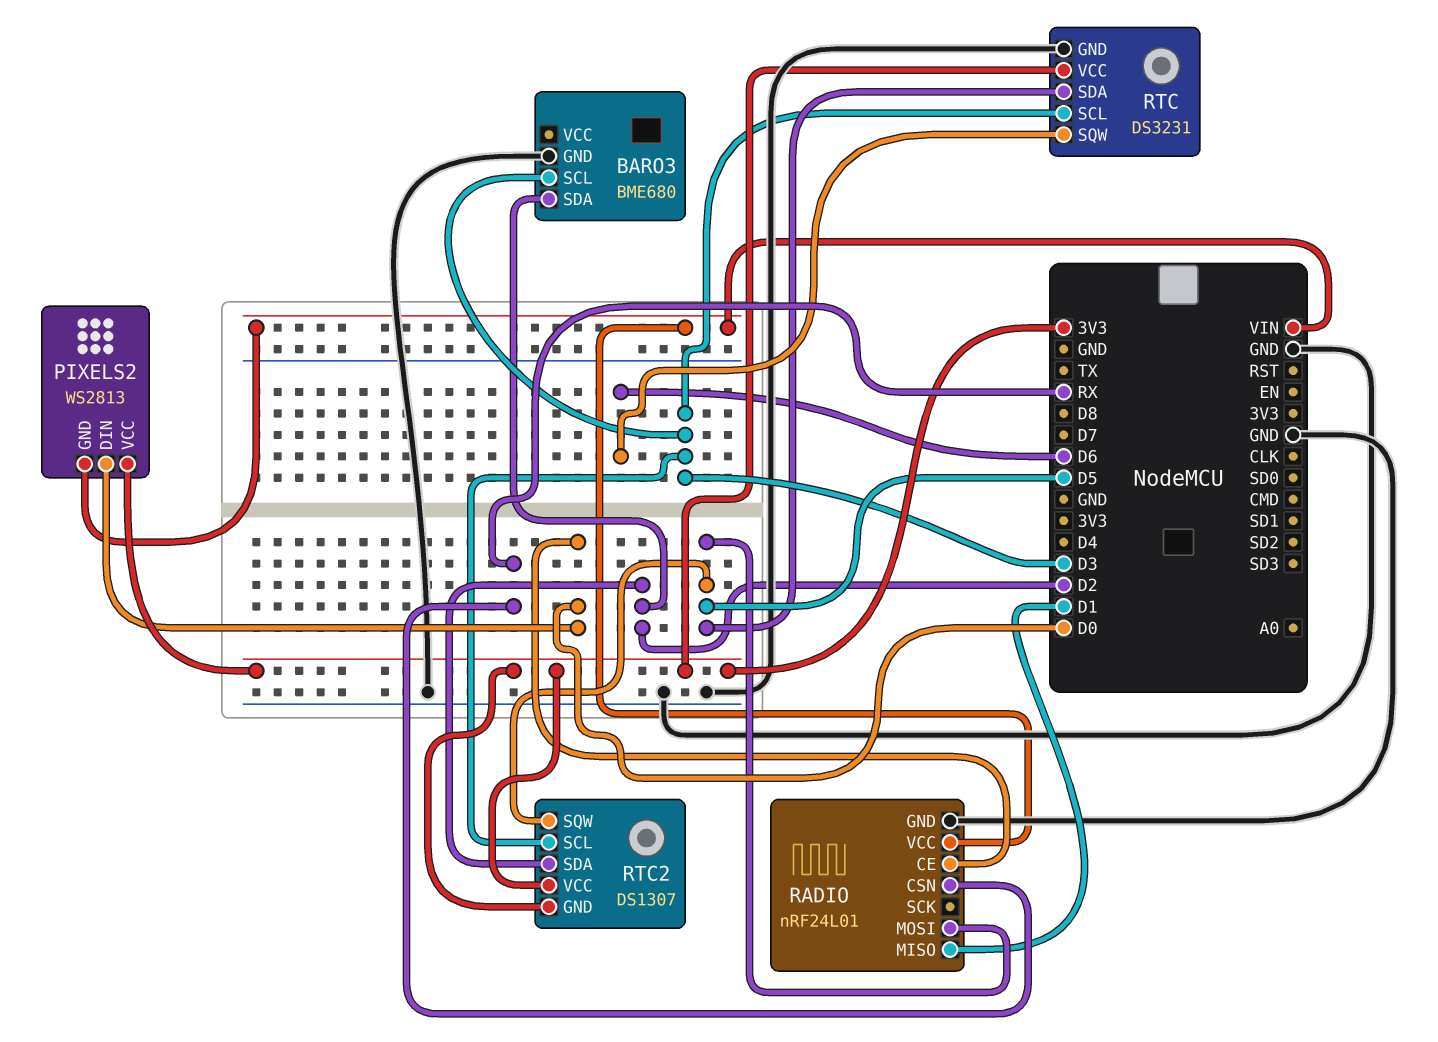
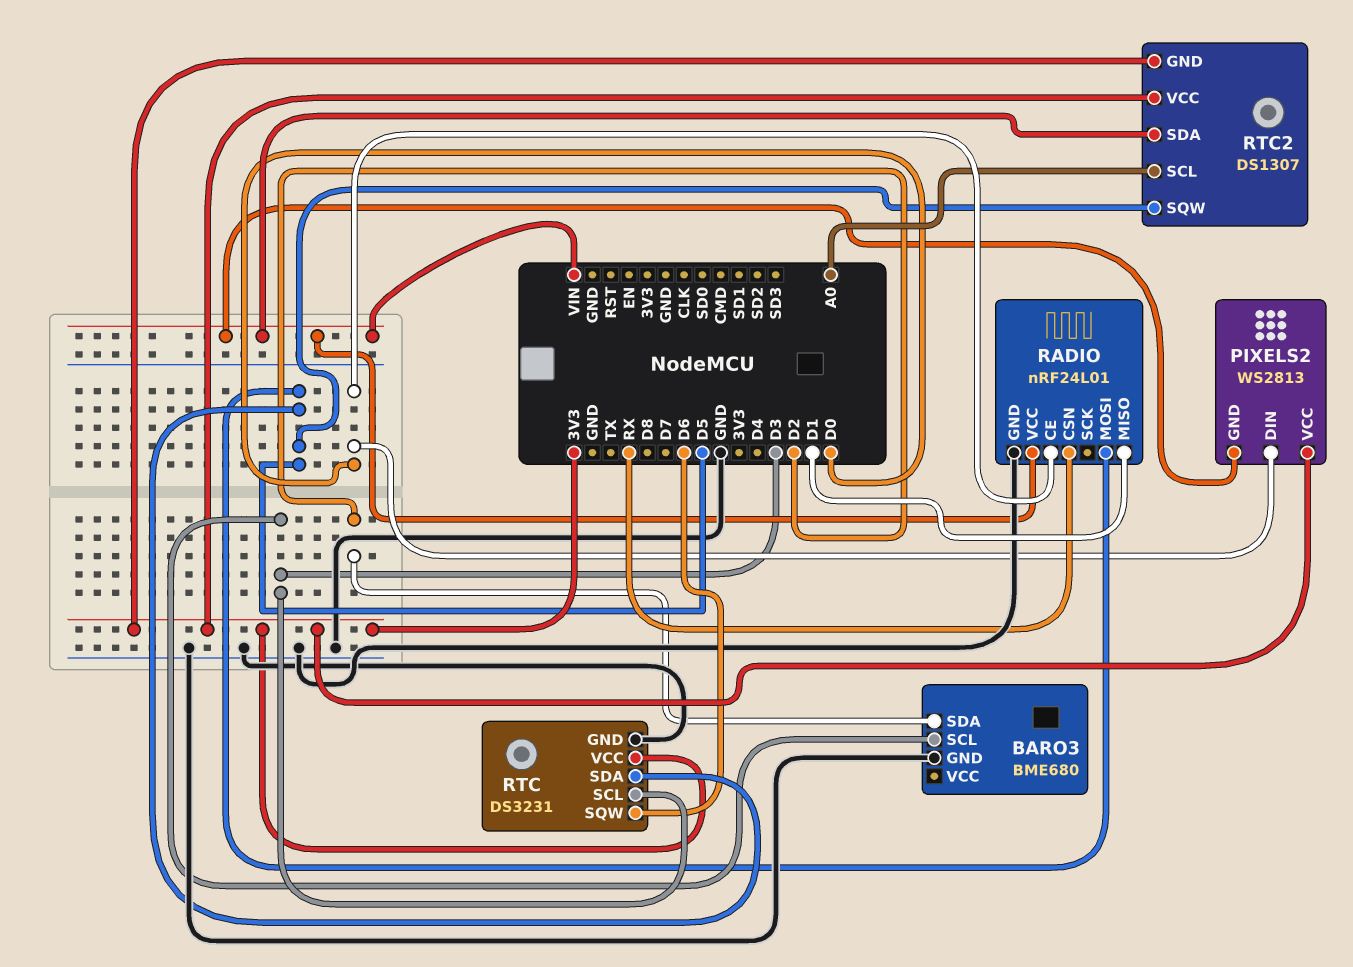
RTC2 pin SCL: D3 -> A0
RTC2 pin SDA: D2 -> VIN

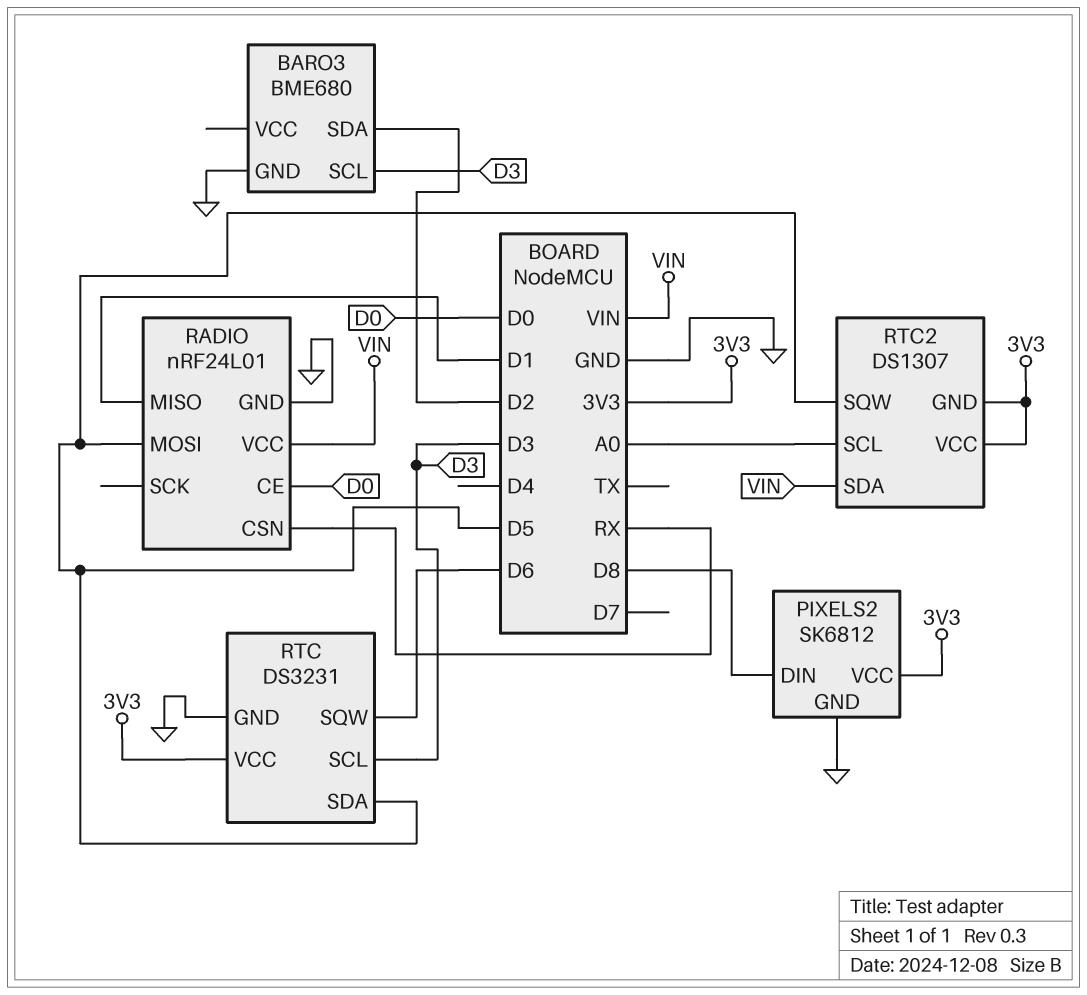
PIXELS2: WS2813 -> SK6812
PIXELS2 pin DIN: D0 -> D8
PIXELS2 pin GND: VIN -> GND

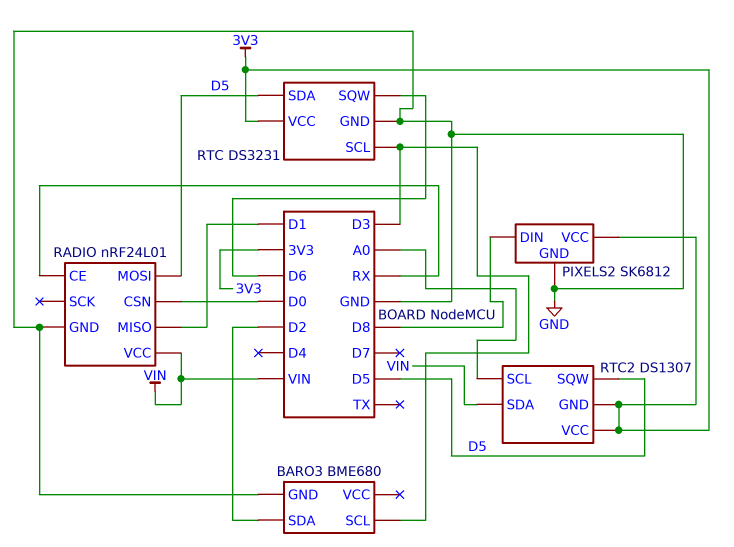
RADIO pin CE: D0 -> RX
RADIO pin CSN: RX -> D0

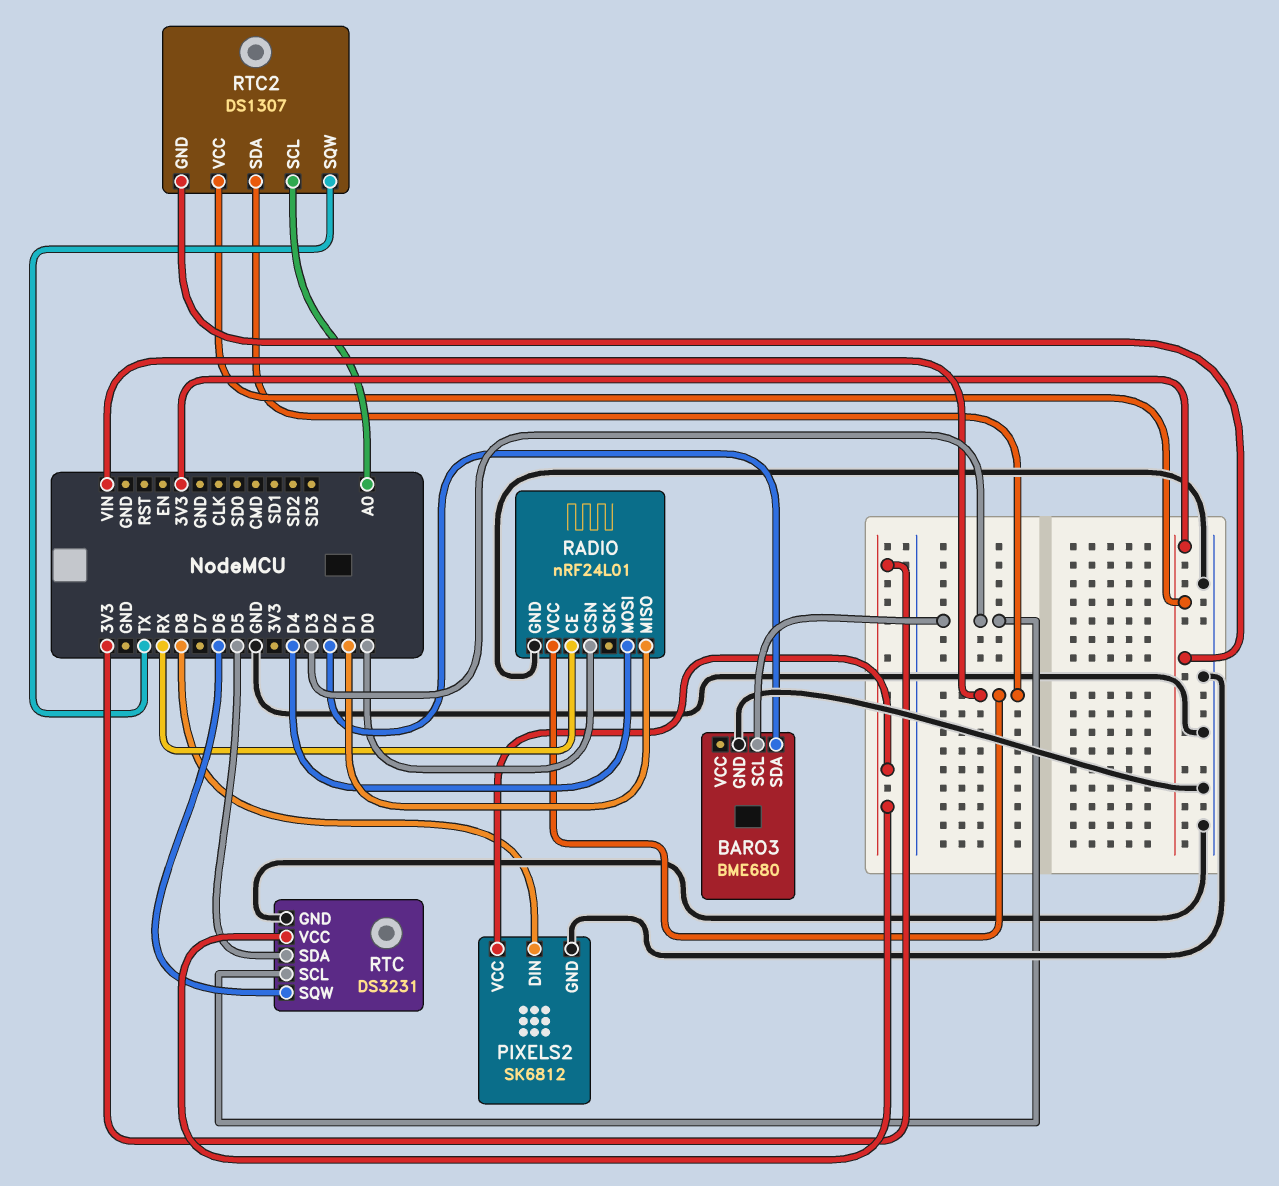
RADIO pin MOSI: D5 -> D4
RTC2 pin SQW: D5 -> TX

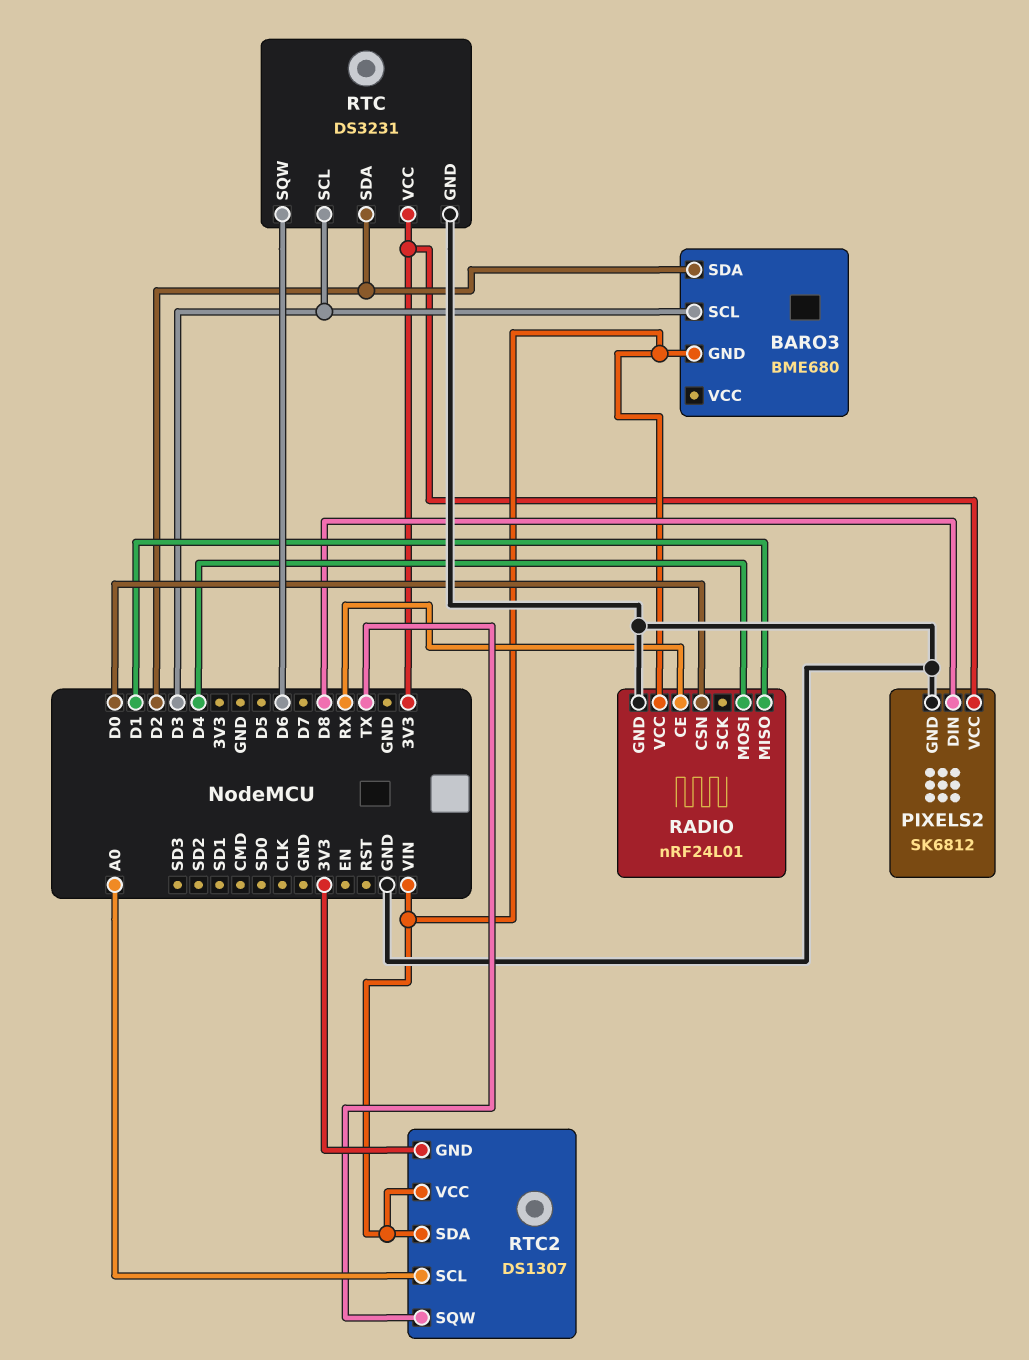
BARO3 pin GND: GND -> VIN
RTC pin SDA: D5 -> D2
RTC2 pin VCC: 3V3 -> VIN

